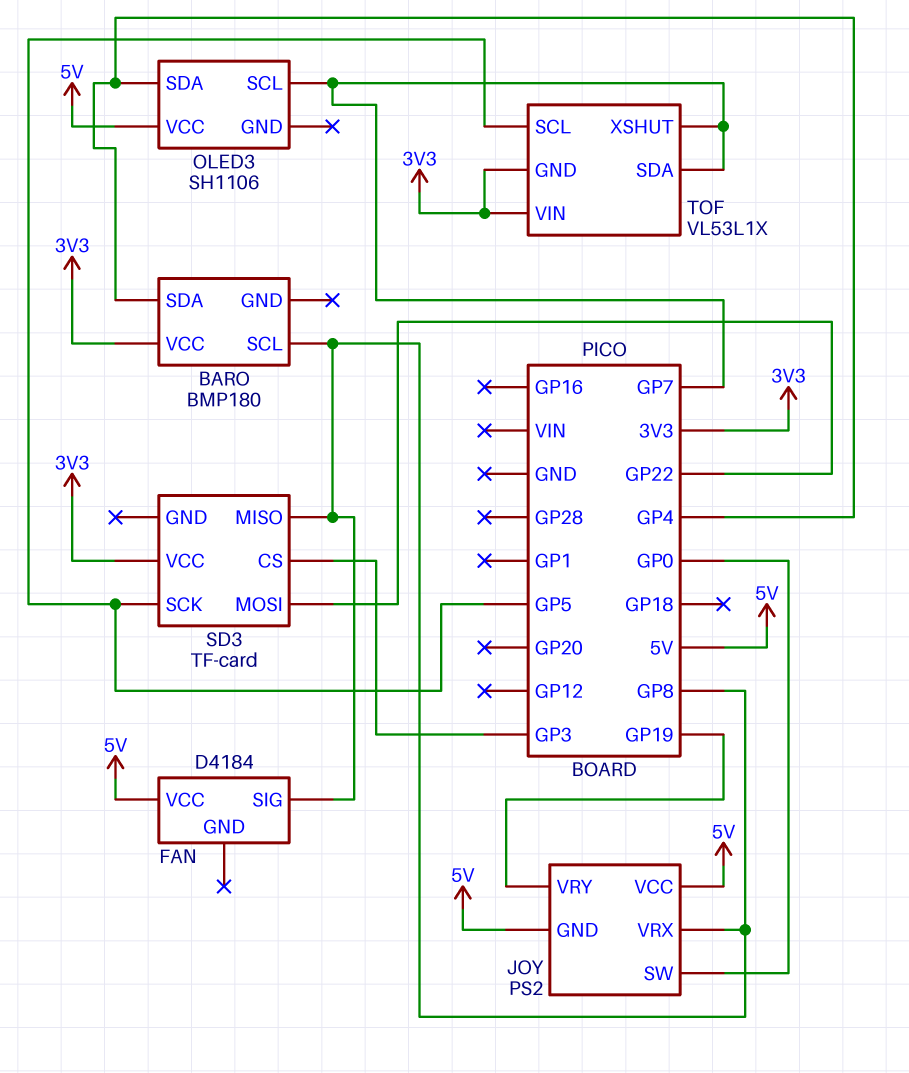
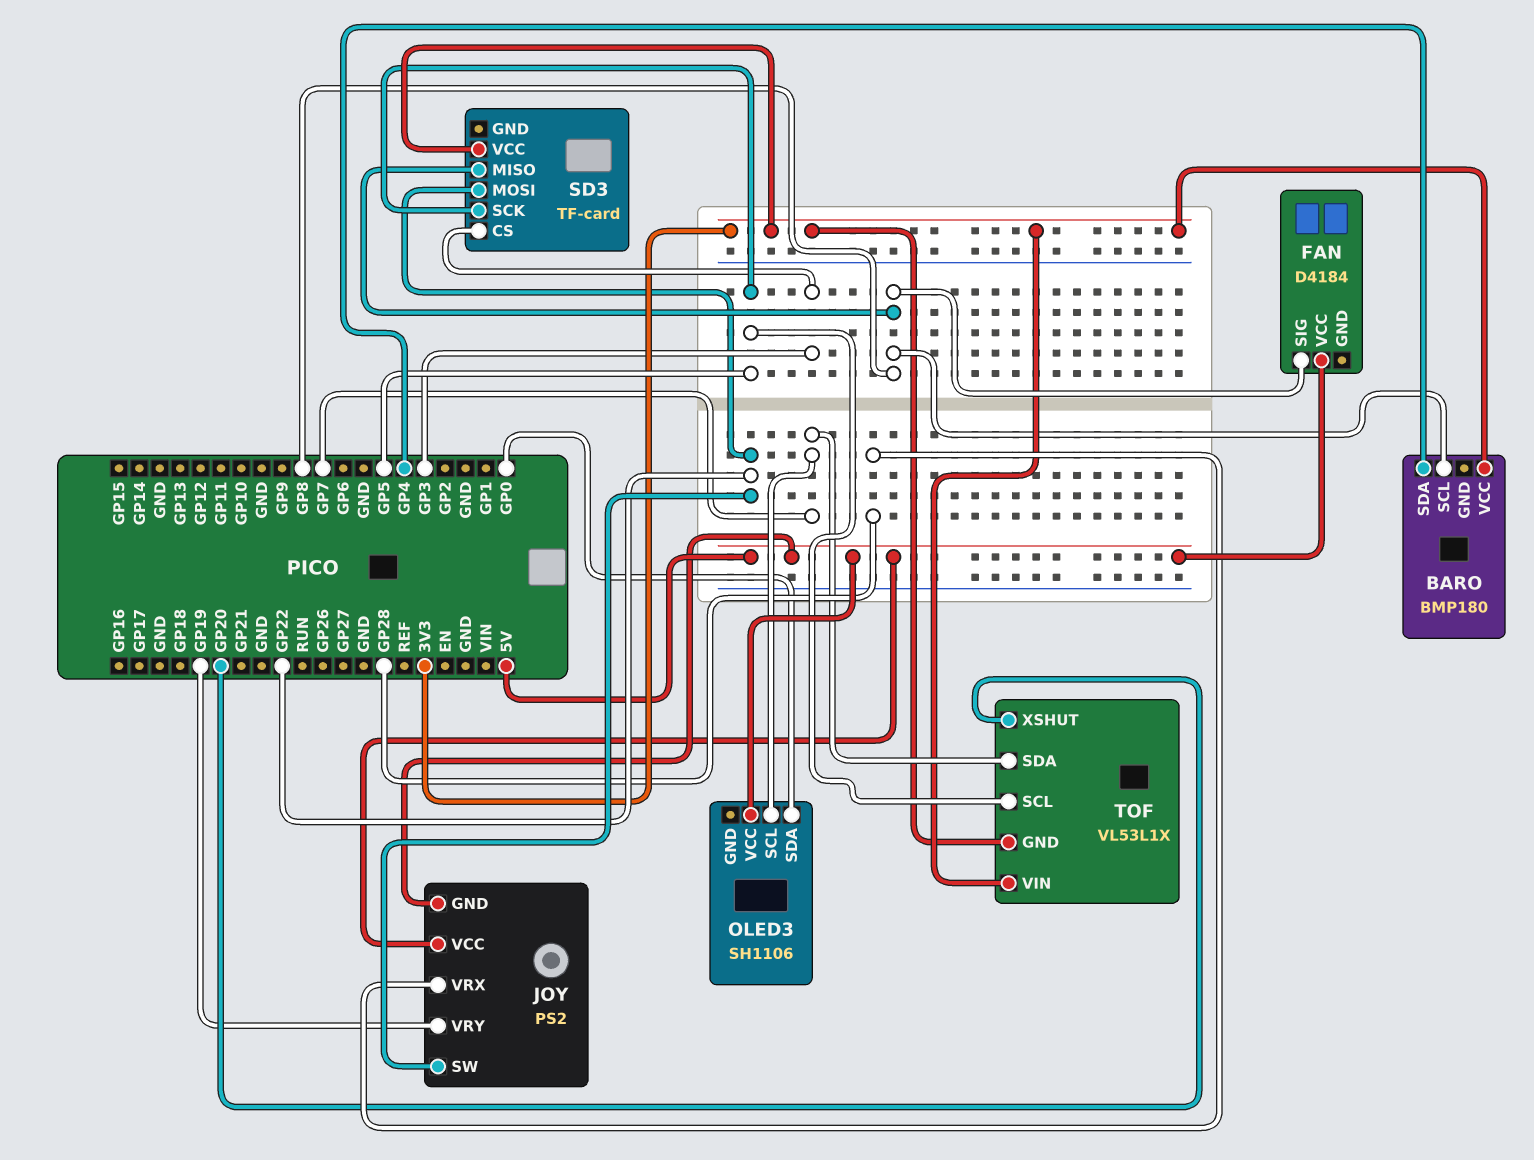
JOY pin SW: GP0 -> GP22
JOY pin VRX: GP8 -> GP28
OLED3 pin SDA: GP4 -> GP0
TOF pin XSHUT: GP7 -> GP20

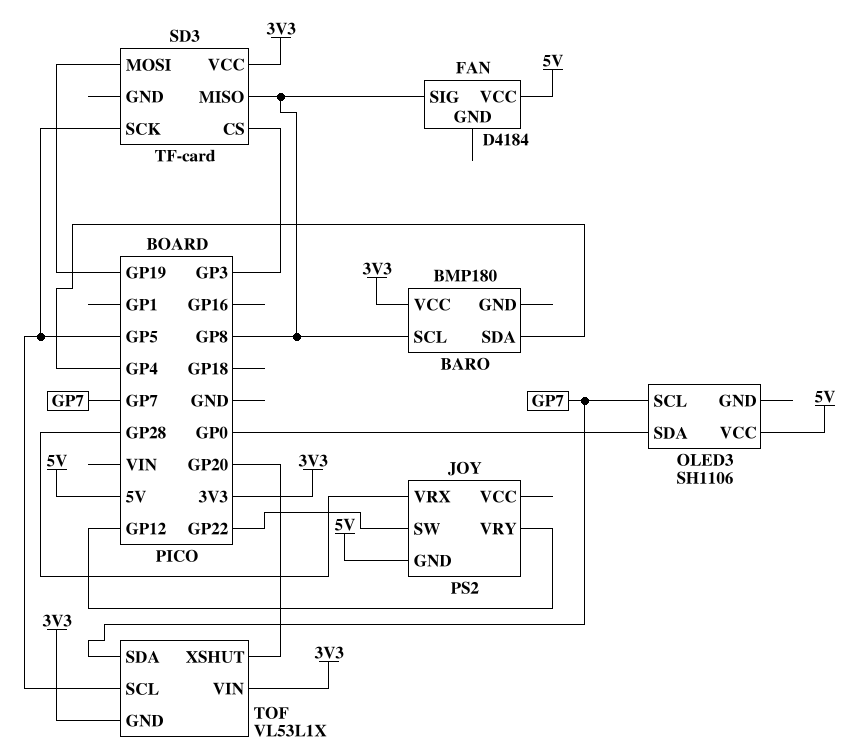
JOY pin VCC: 5V -> none
JOY pin VRY: GP19 -> GP12
SD3 pin MOSI: GP22 -> GP19

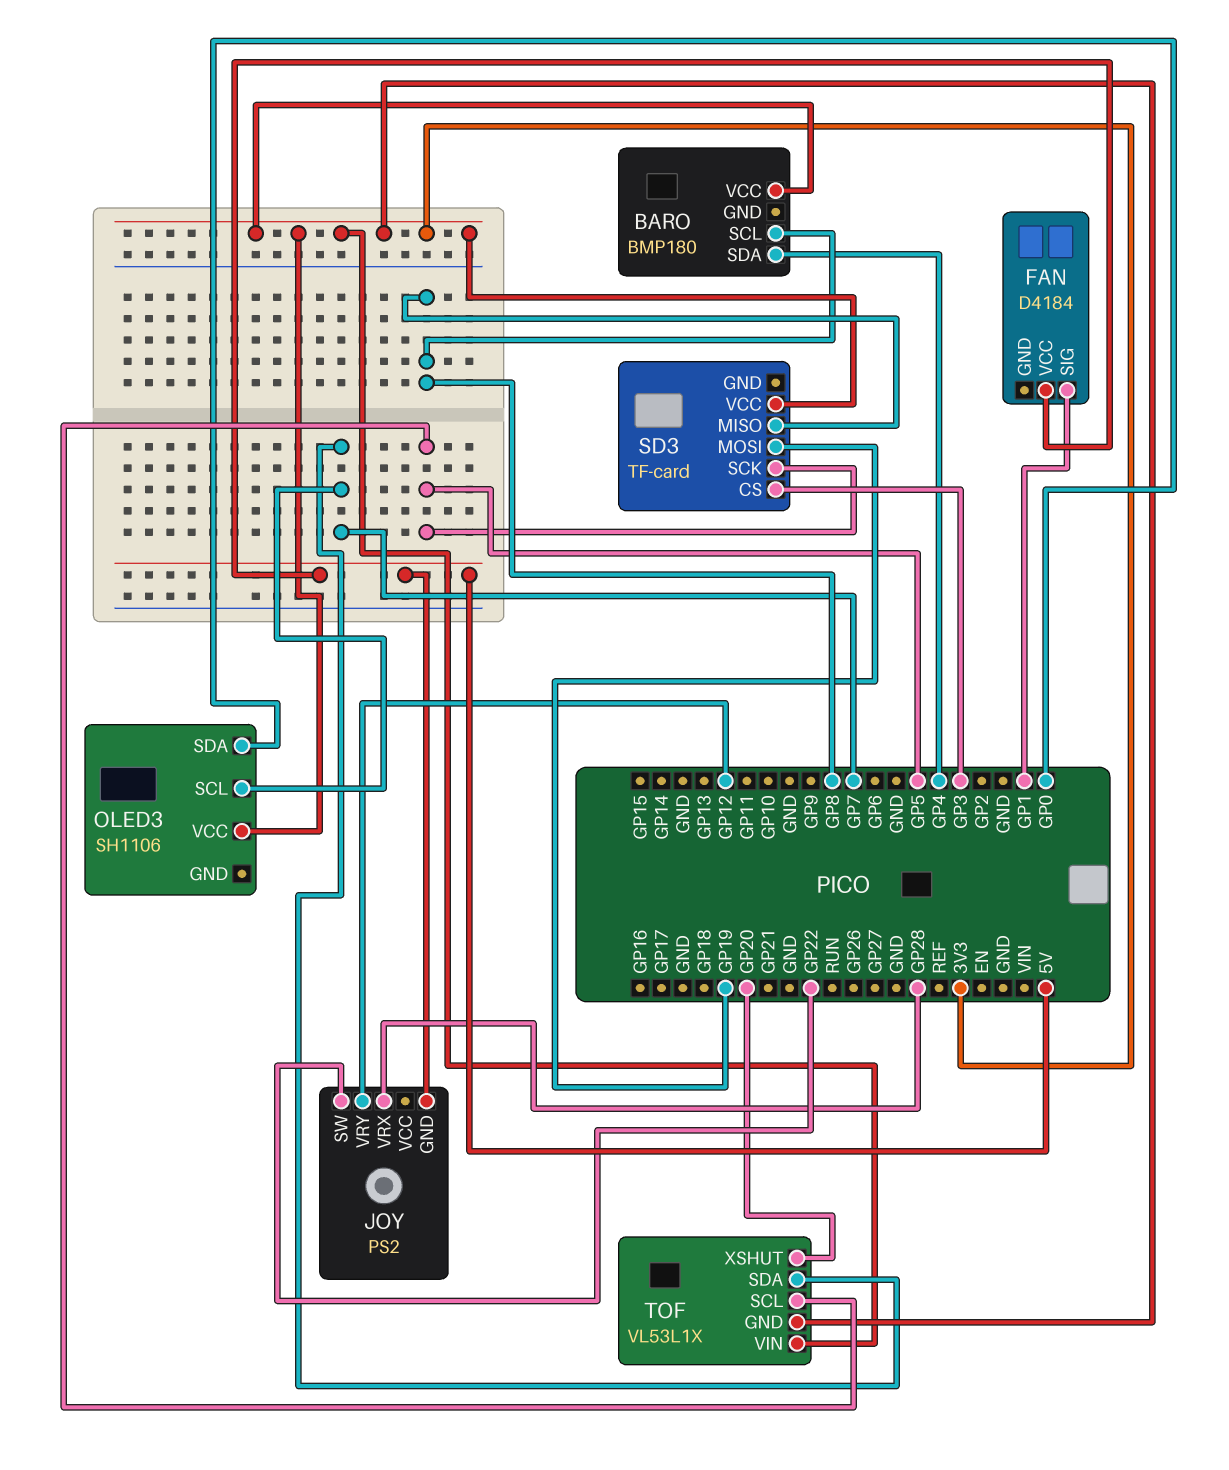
FAN pin SIG: GP8 -> GP1
OLED3 pin VCC: 5V -> 3V3

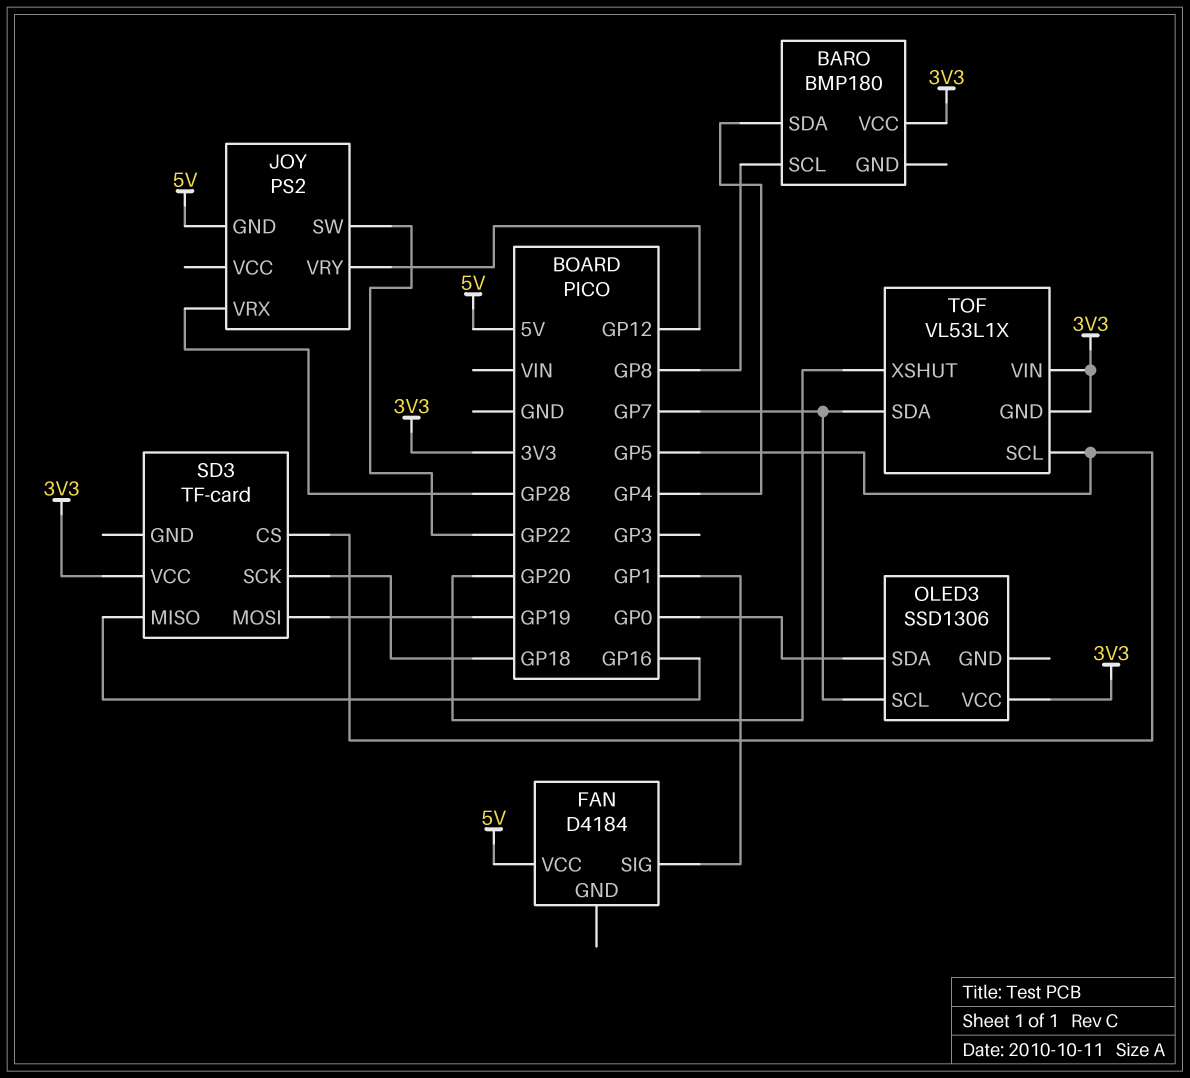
OLED3: SH1106 -> SSD1306
SD3 pin CS: GP3 -> GP5
SD3 pin MISO: GP8 -> GP16
SD3 pin SCK: GP5 -> GP18

